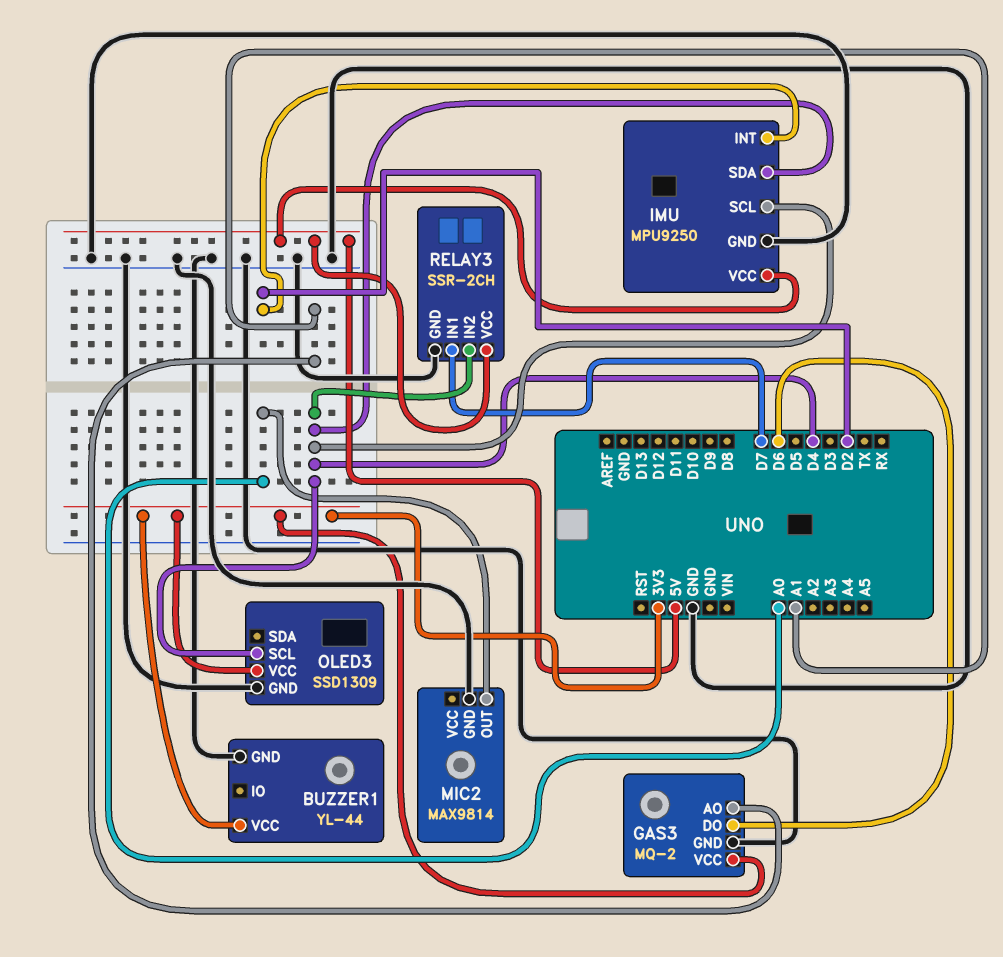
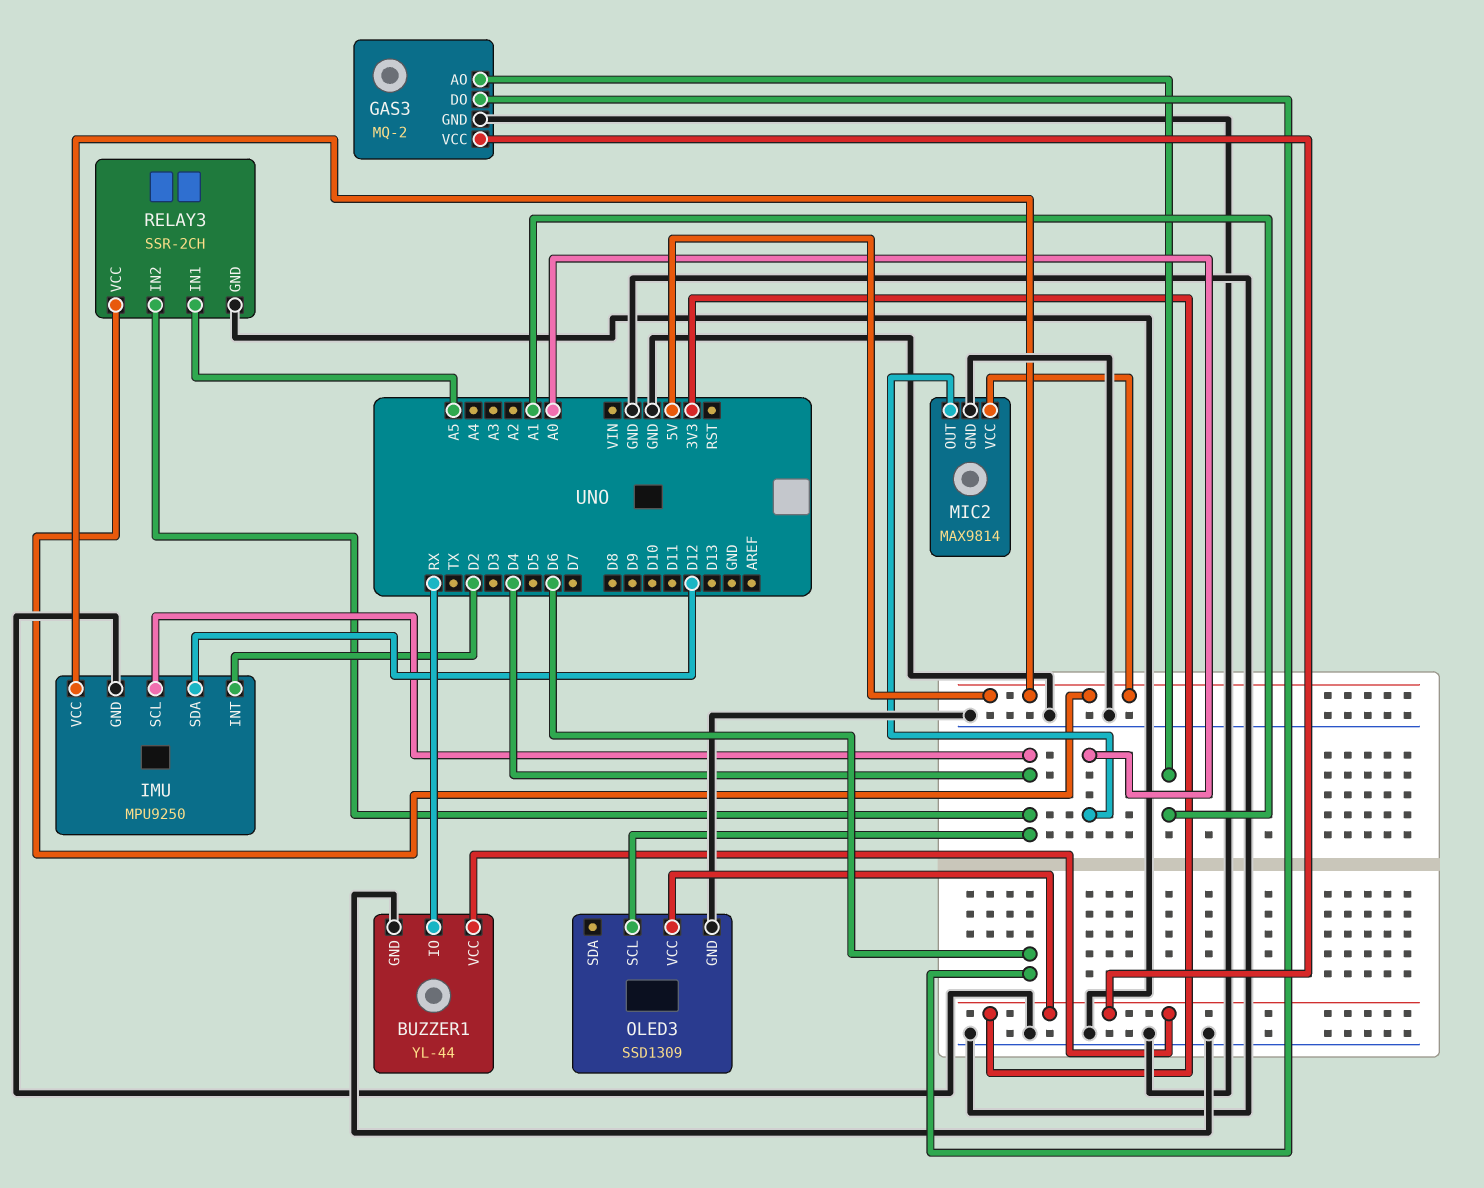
BUZZER1 pin IO: none -> RX
IMU pin SDA: D4 -> D12
MIC2 pin VCC: none -> 5V
RELAY3 pin IN1: D7 -> A5

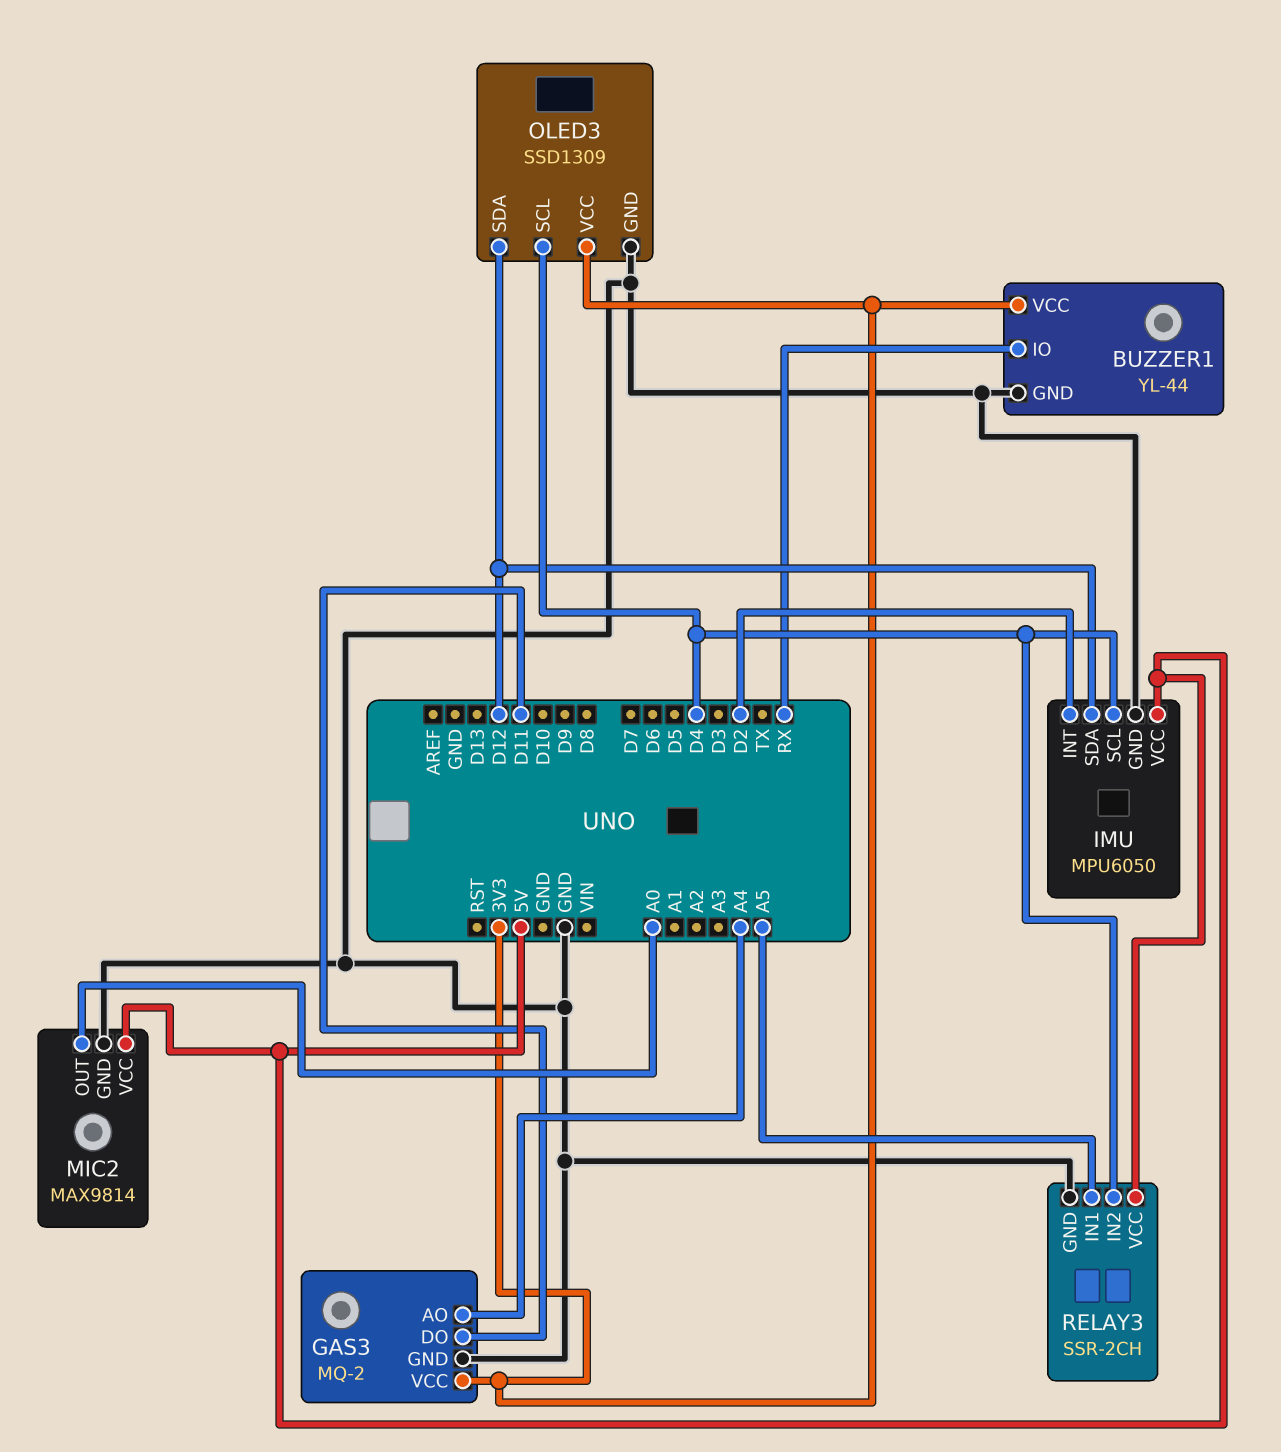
GAS3 pin AO: A1 -> A4
GAS3 pin DO: D6 -> D11
IMU: MPU9250 -> MPU6050
OLED3 pin SDA: none -> D12

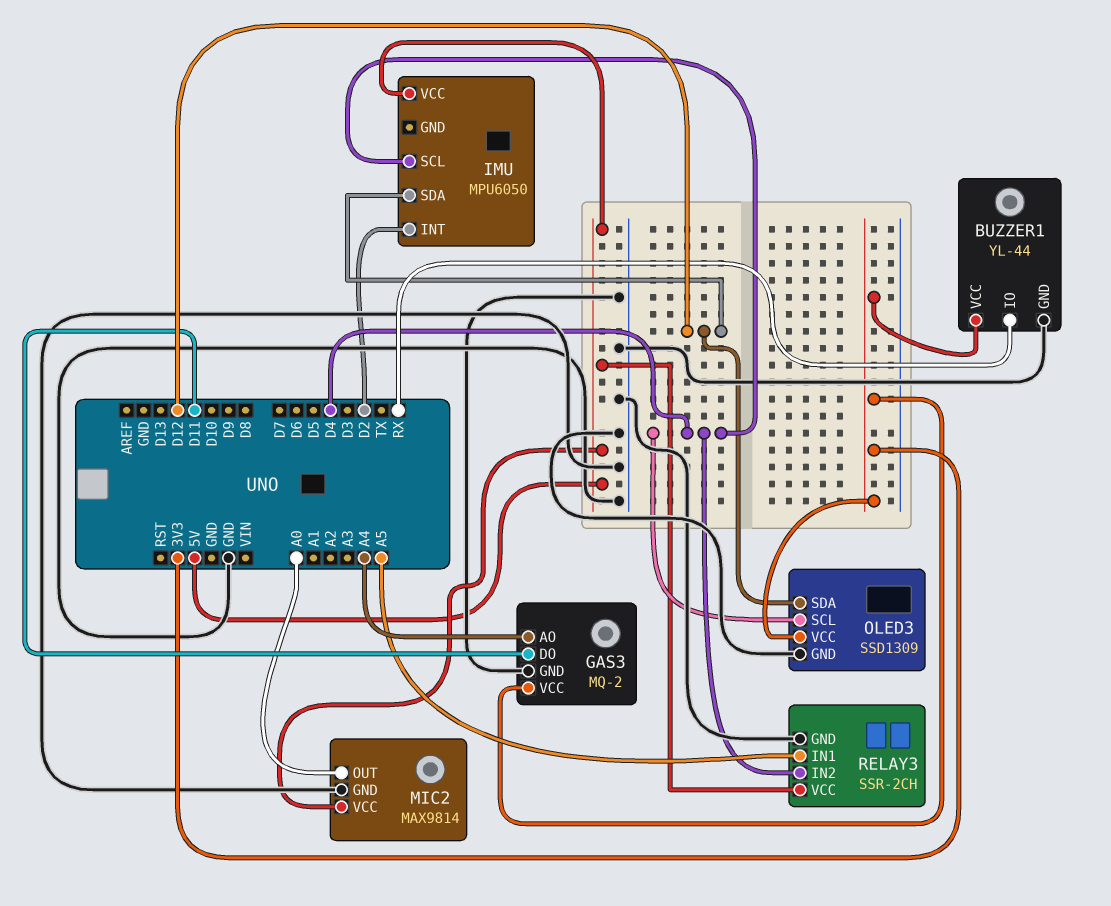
IMU pin GND: GND -> none

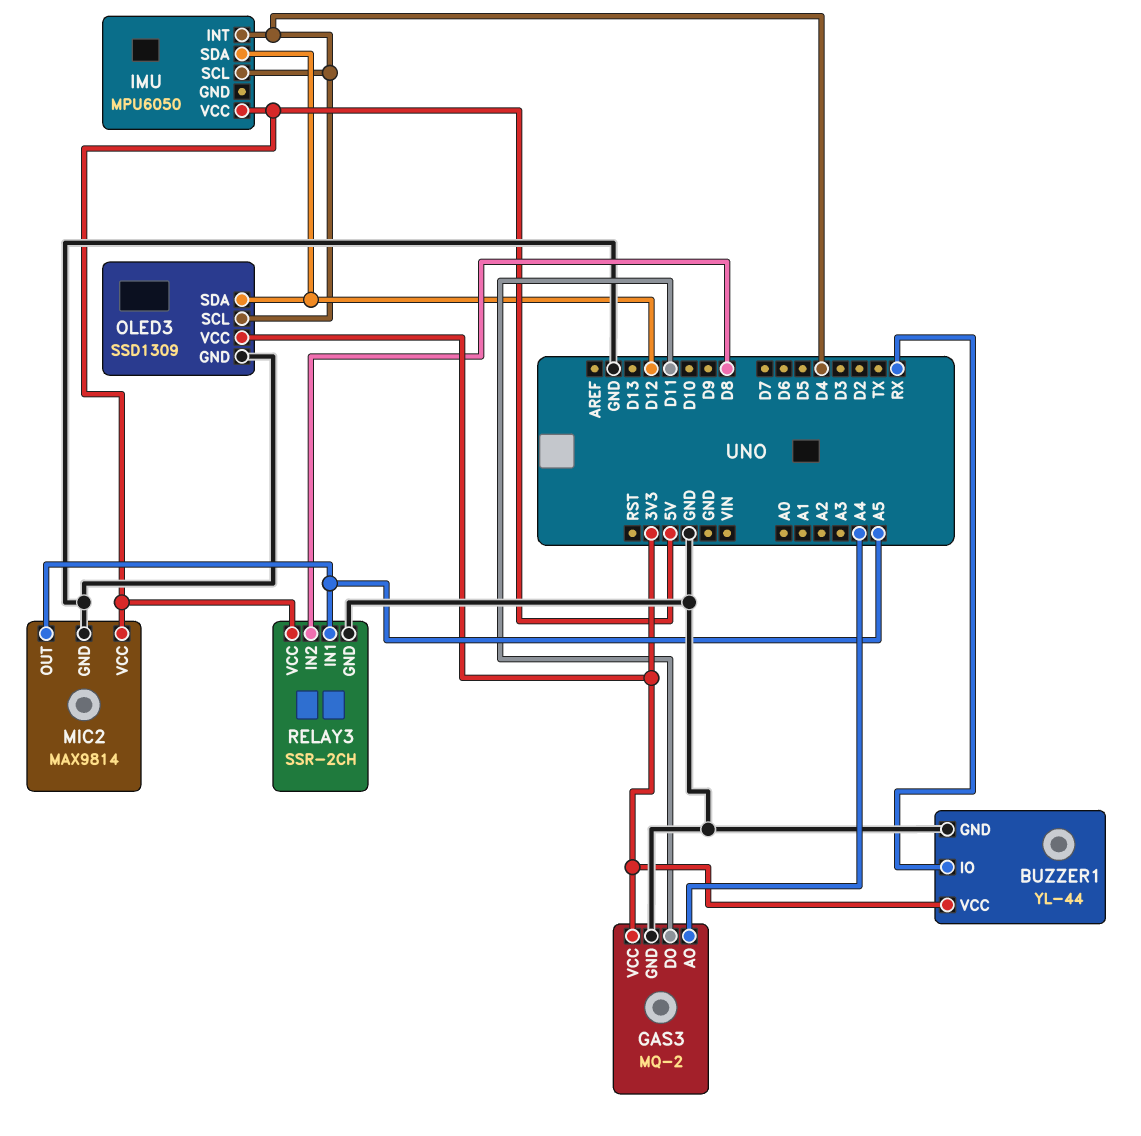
IMU pin INT: D2 -> D4
MIC2 pin OUT: A0 -> A5
RELAY3 pin IN2: D4 -> D8

